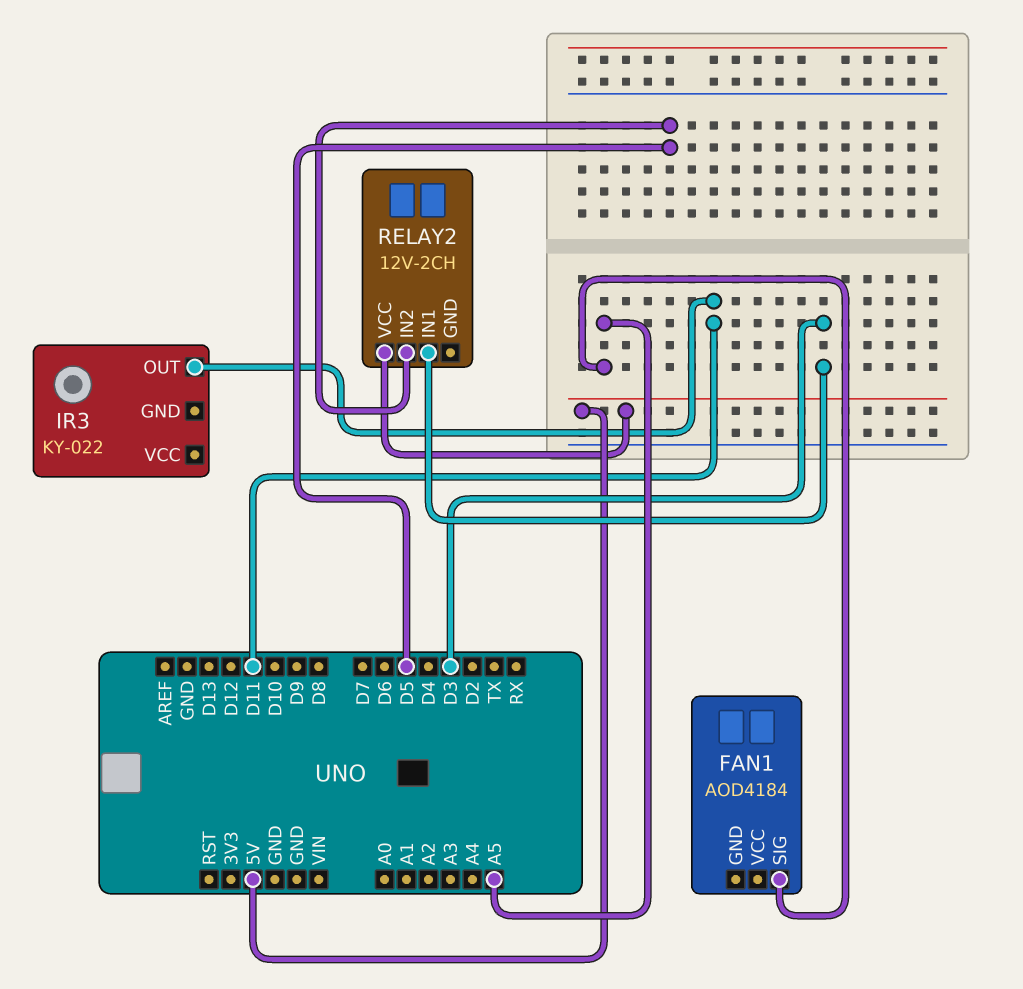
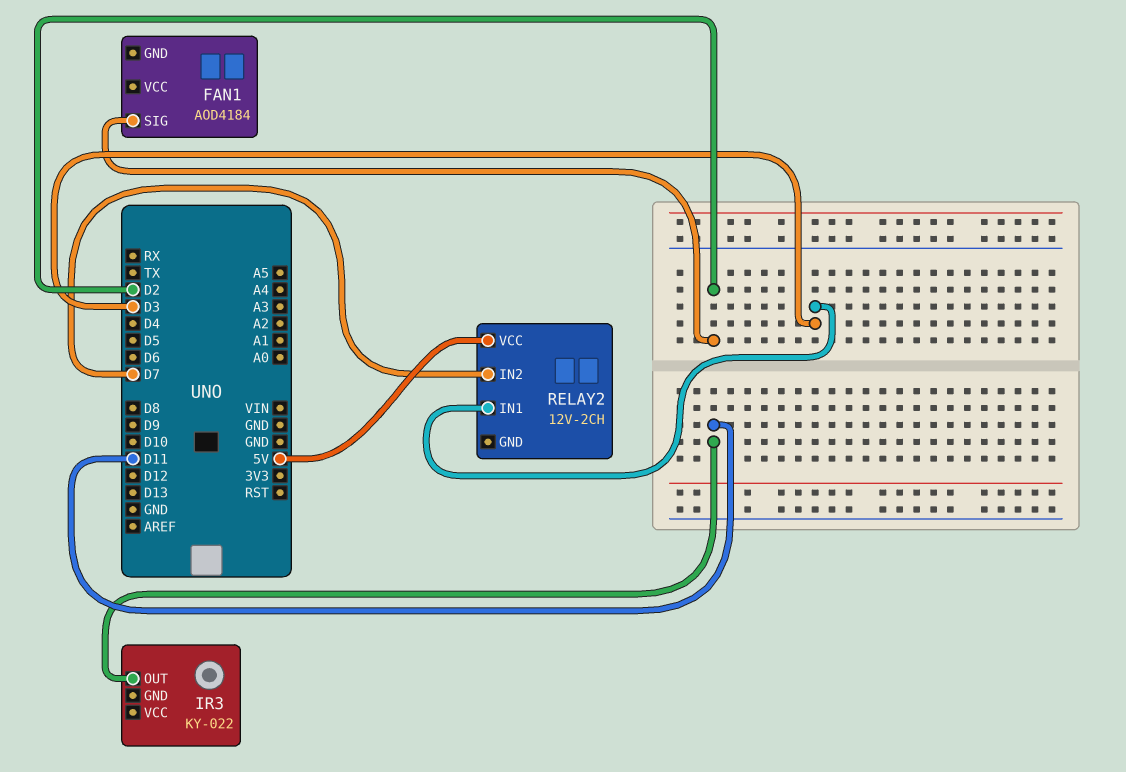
FAN1 pin SIG: A5 -> D2
RELAY2 pin IN2: D5 -> D7

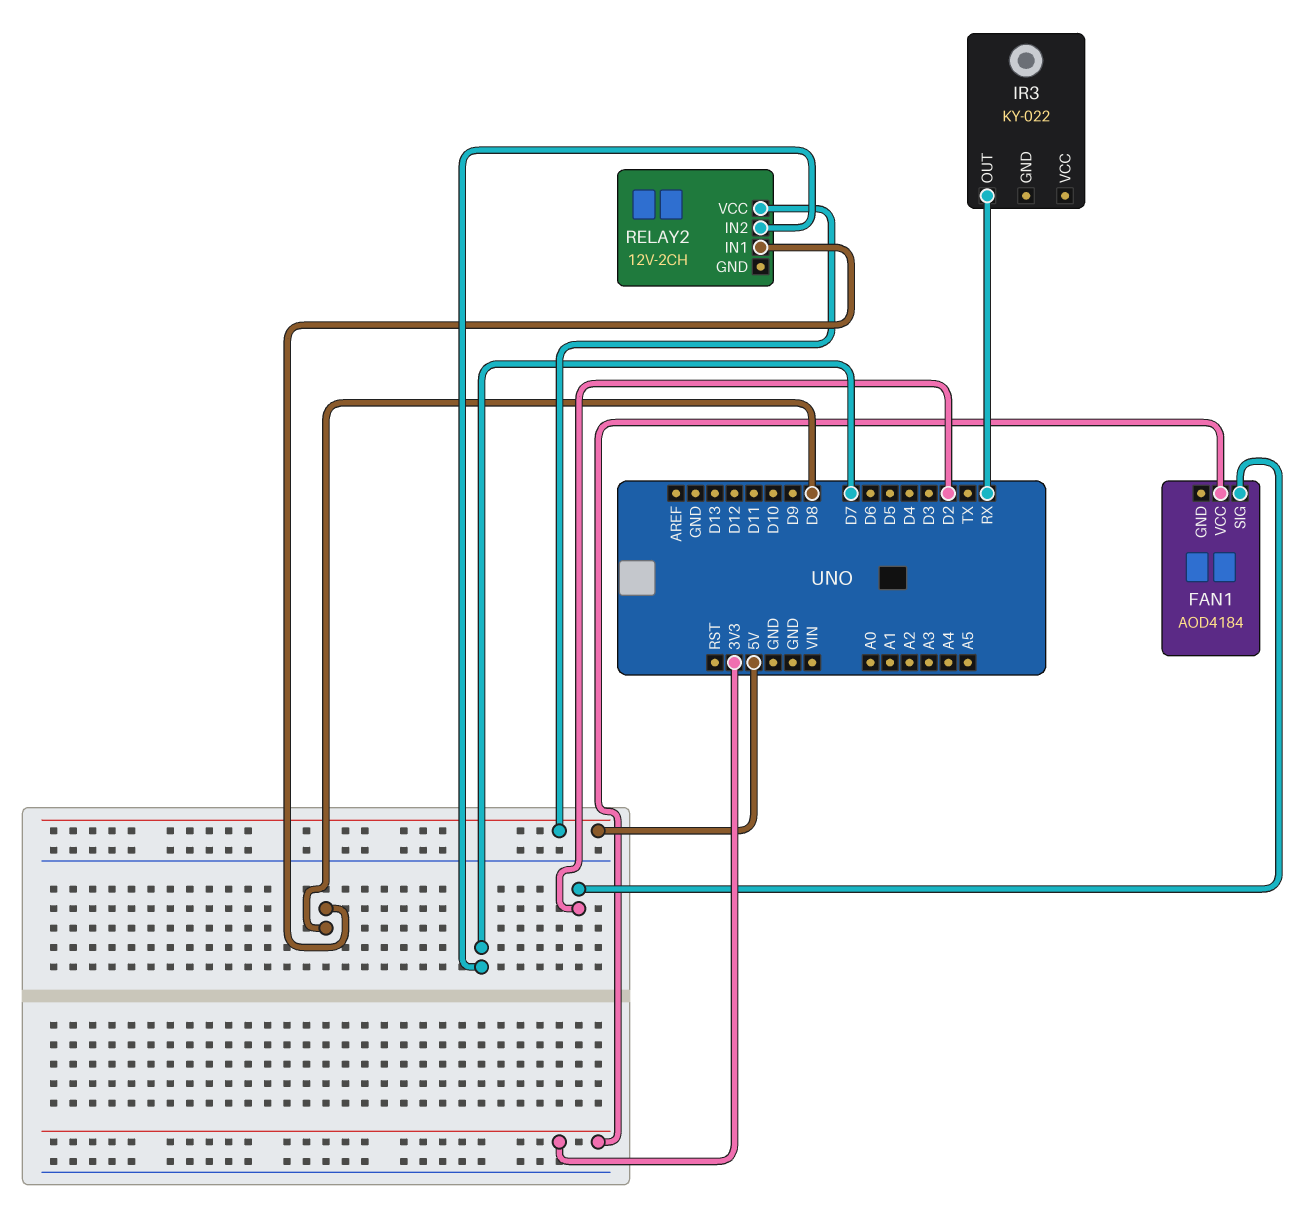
FAN1 pin VCC: none -> 3V3
IR3 pin OUT: D11 -> RX
RELAY2 pin IN1: D3 -> D8

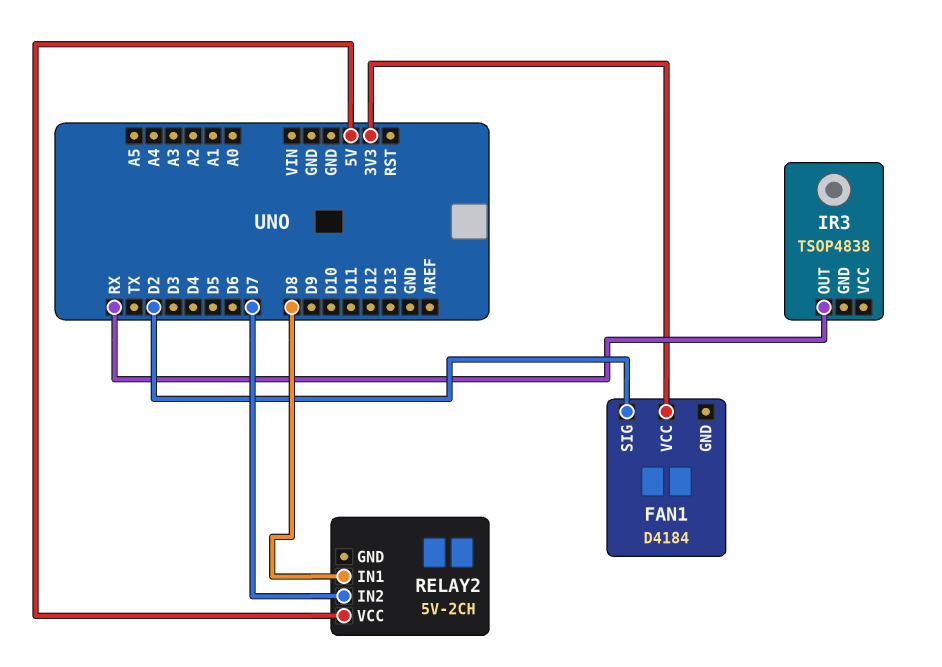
FAN1: AOD4184 -> D4184
IR3: KY-022 -> TSOP4838
RELAY2: 12V-2CH -> 5V-2CH

